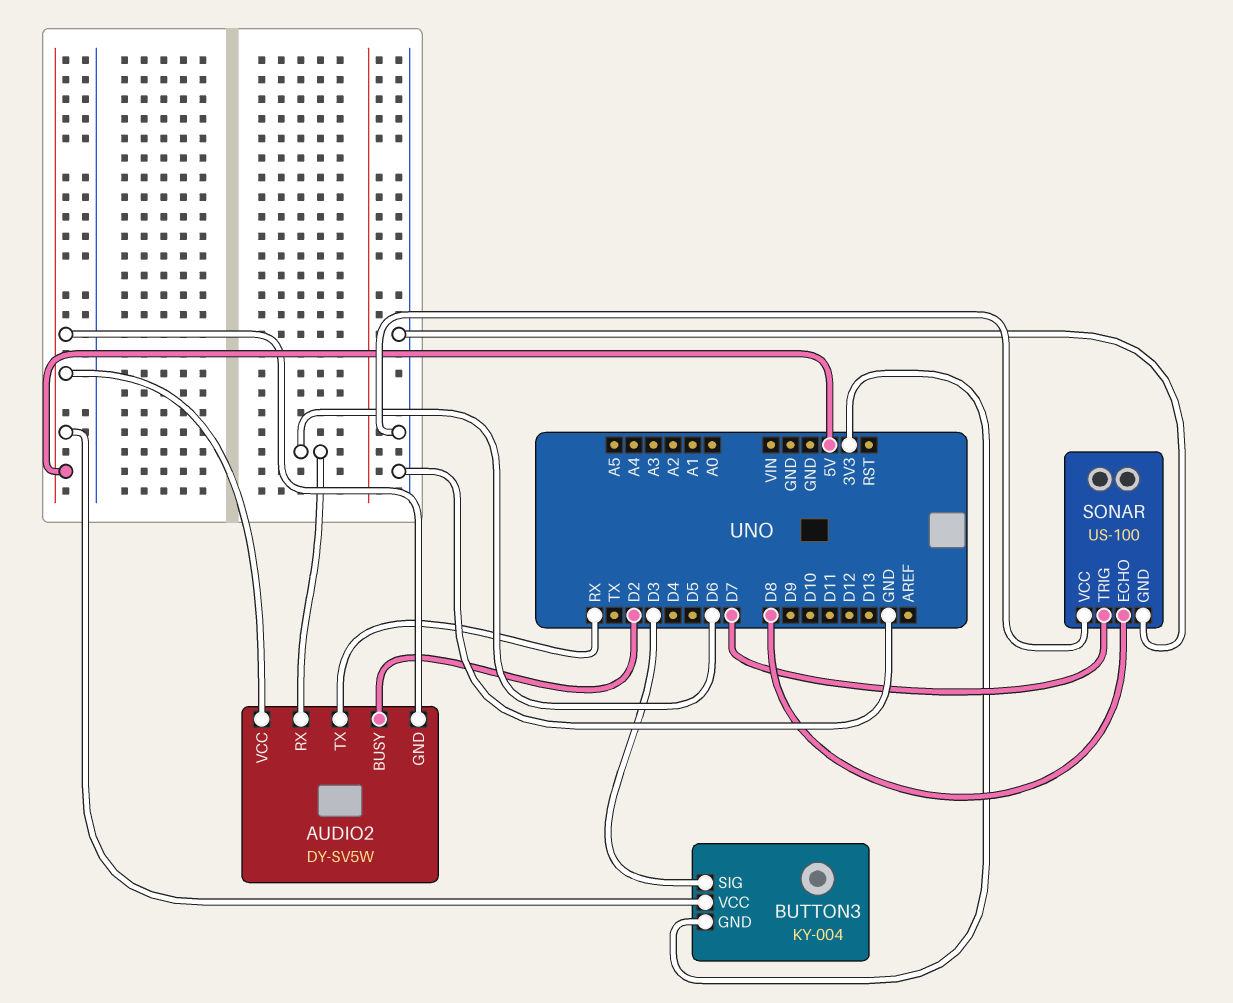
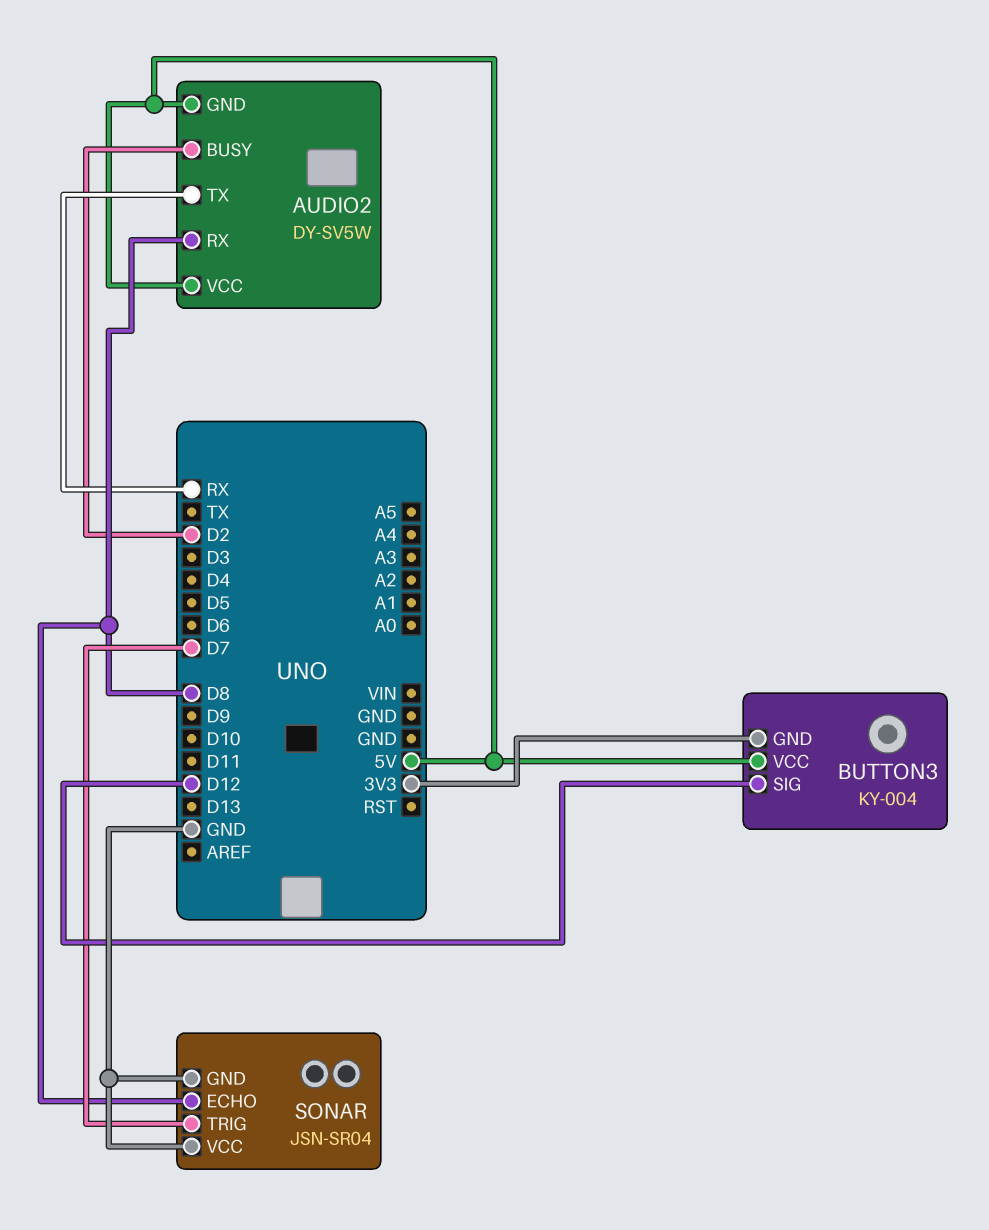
AUDIO2 pin RX: D6 -> D8
BUTTON3 pin SIG: D3 -> D12
SONAR: US-100 -> JSN-SR04

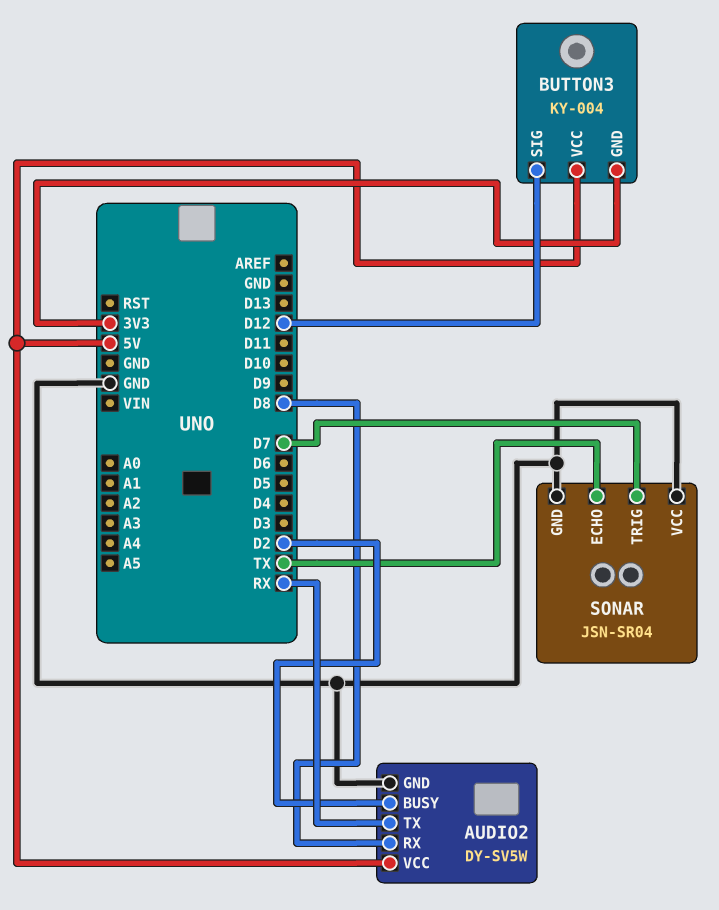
AUDIO2 pin GND: 5V -> GND
SONAR pin ECHO: D8 -> TX

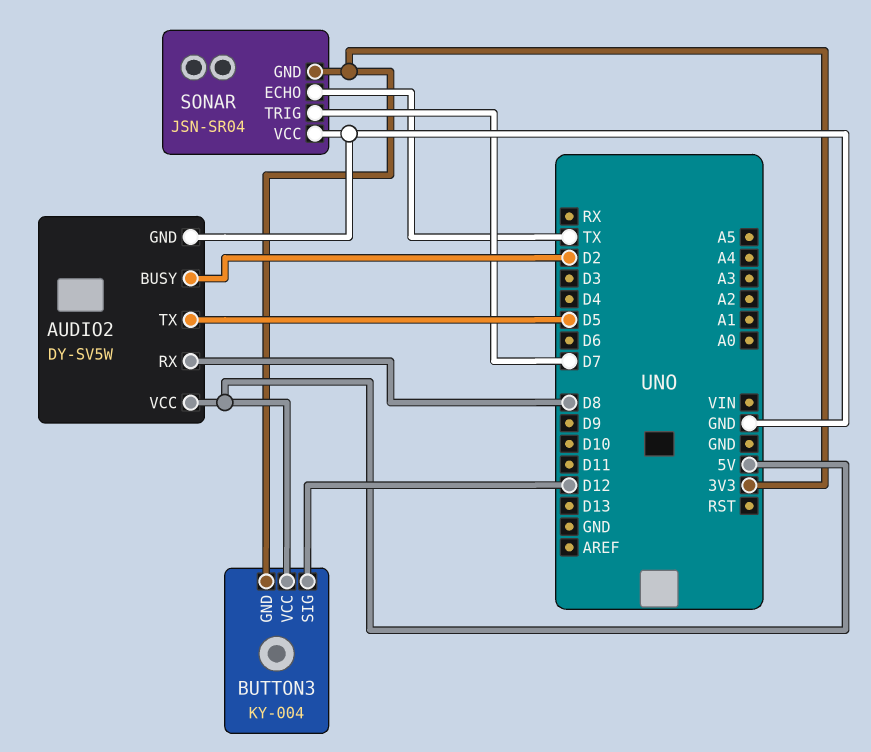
AUDIO2 pin TX: RX -> D5
SONAR pin GND: GND -> 3V3

